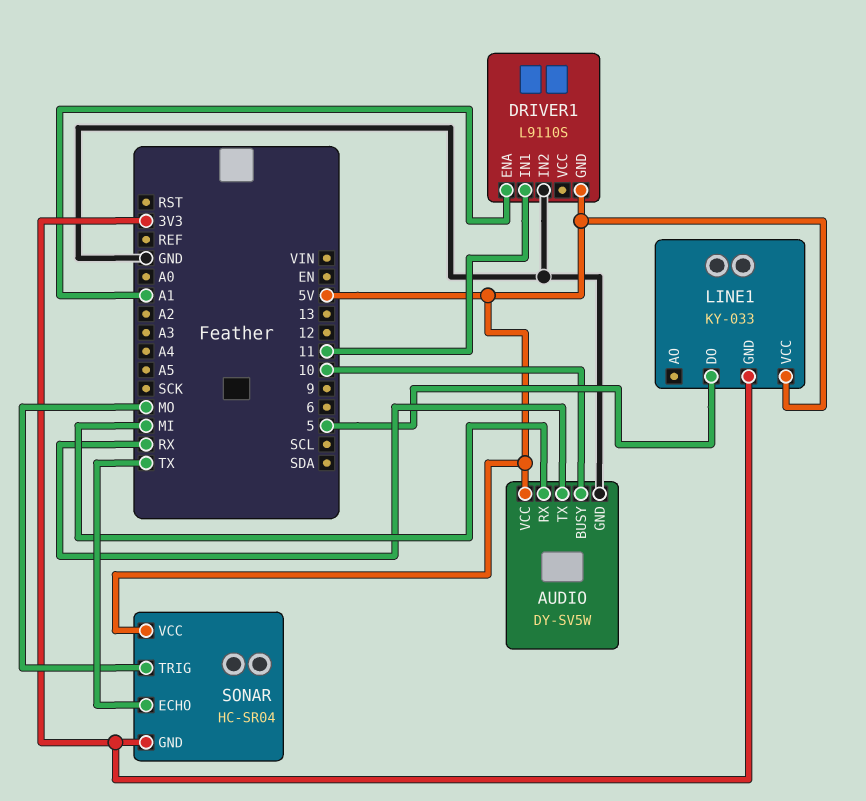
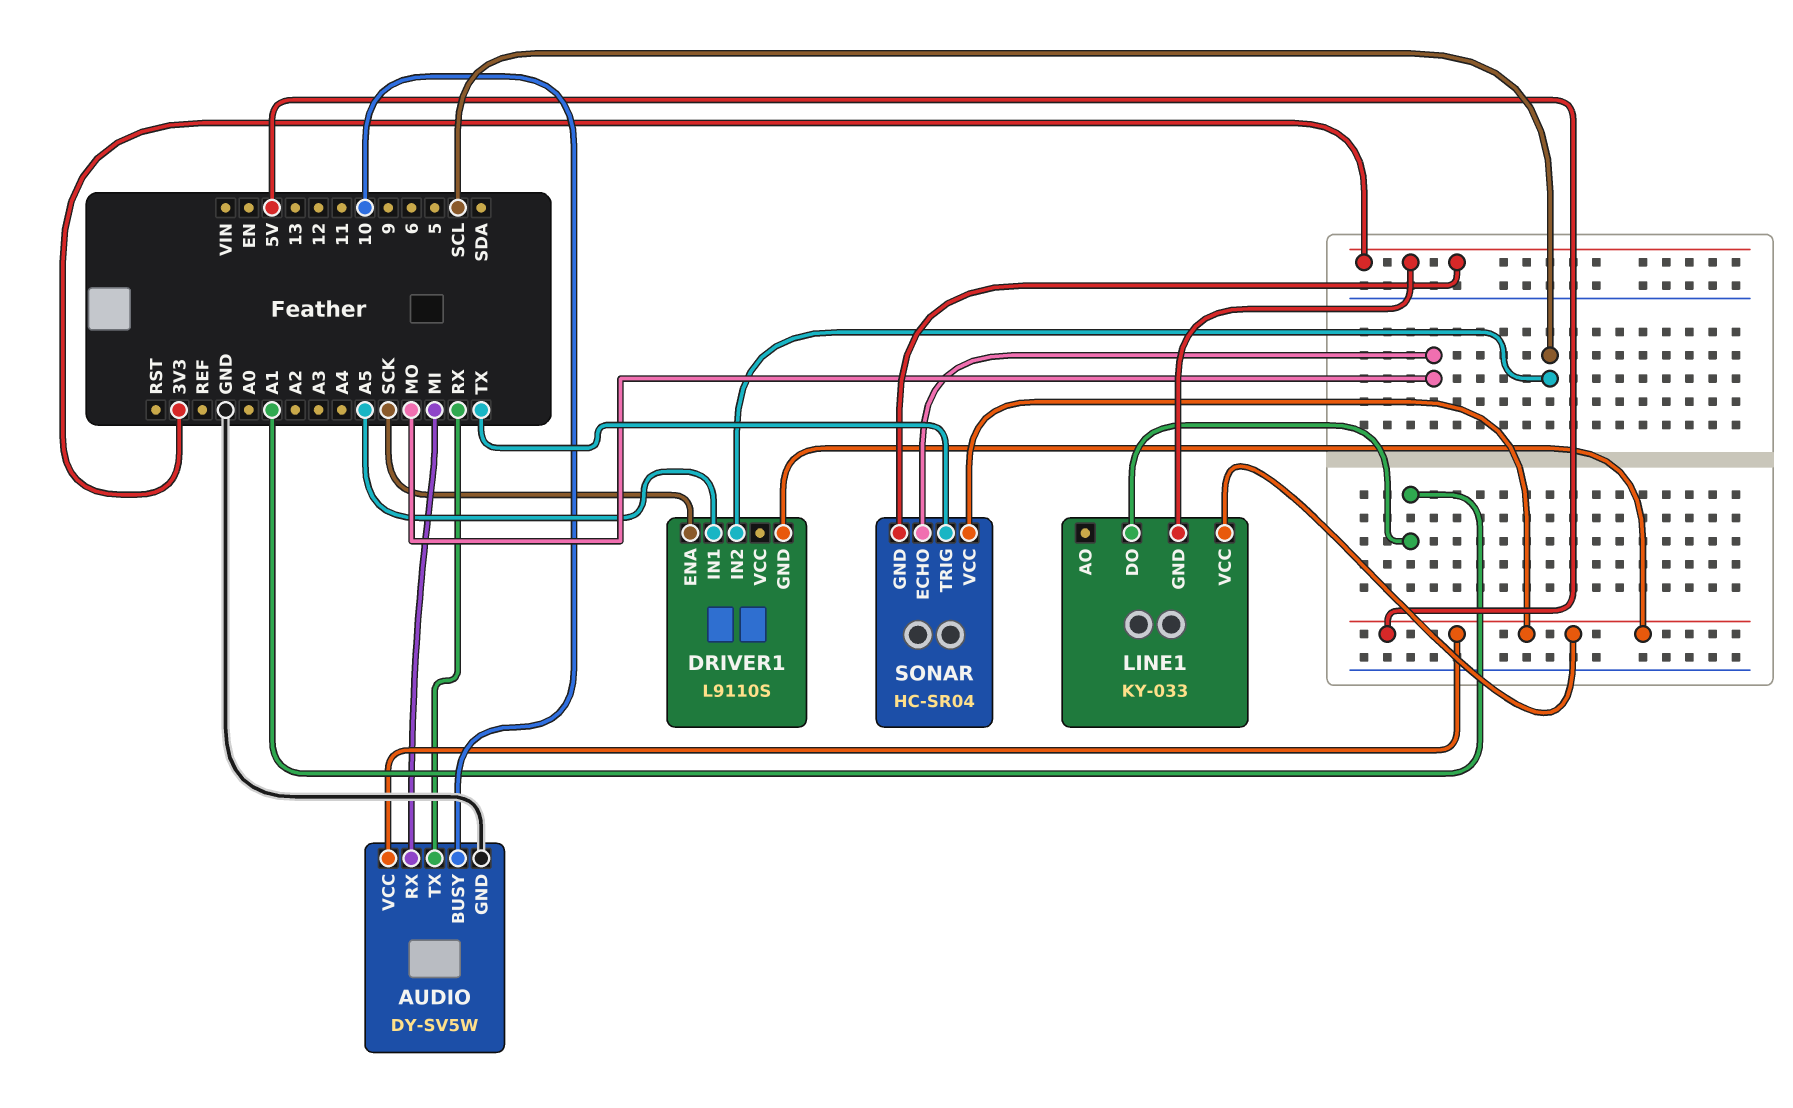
DRIVER1 pin ENA: A1 -> SCK
DRIVER1 pin IN1: 11 -> A5
DRIVER1 pin IN2: GND -> SCL
LINE1 pin DO: 5 -> A1
SONAR pin ECHO: TX -> MO
SONAR pin TRIG: MO -> TX

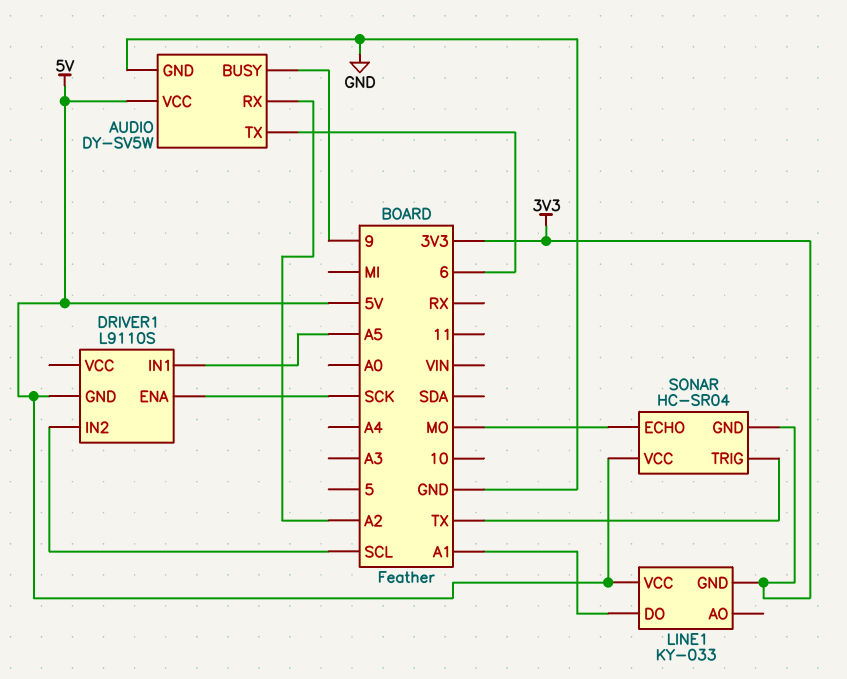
AUDIO pin BUSY: 10 -> 9
AUDIO pin RX: MI -> A2
AUDIO pin TX: RX -> 6

